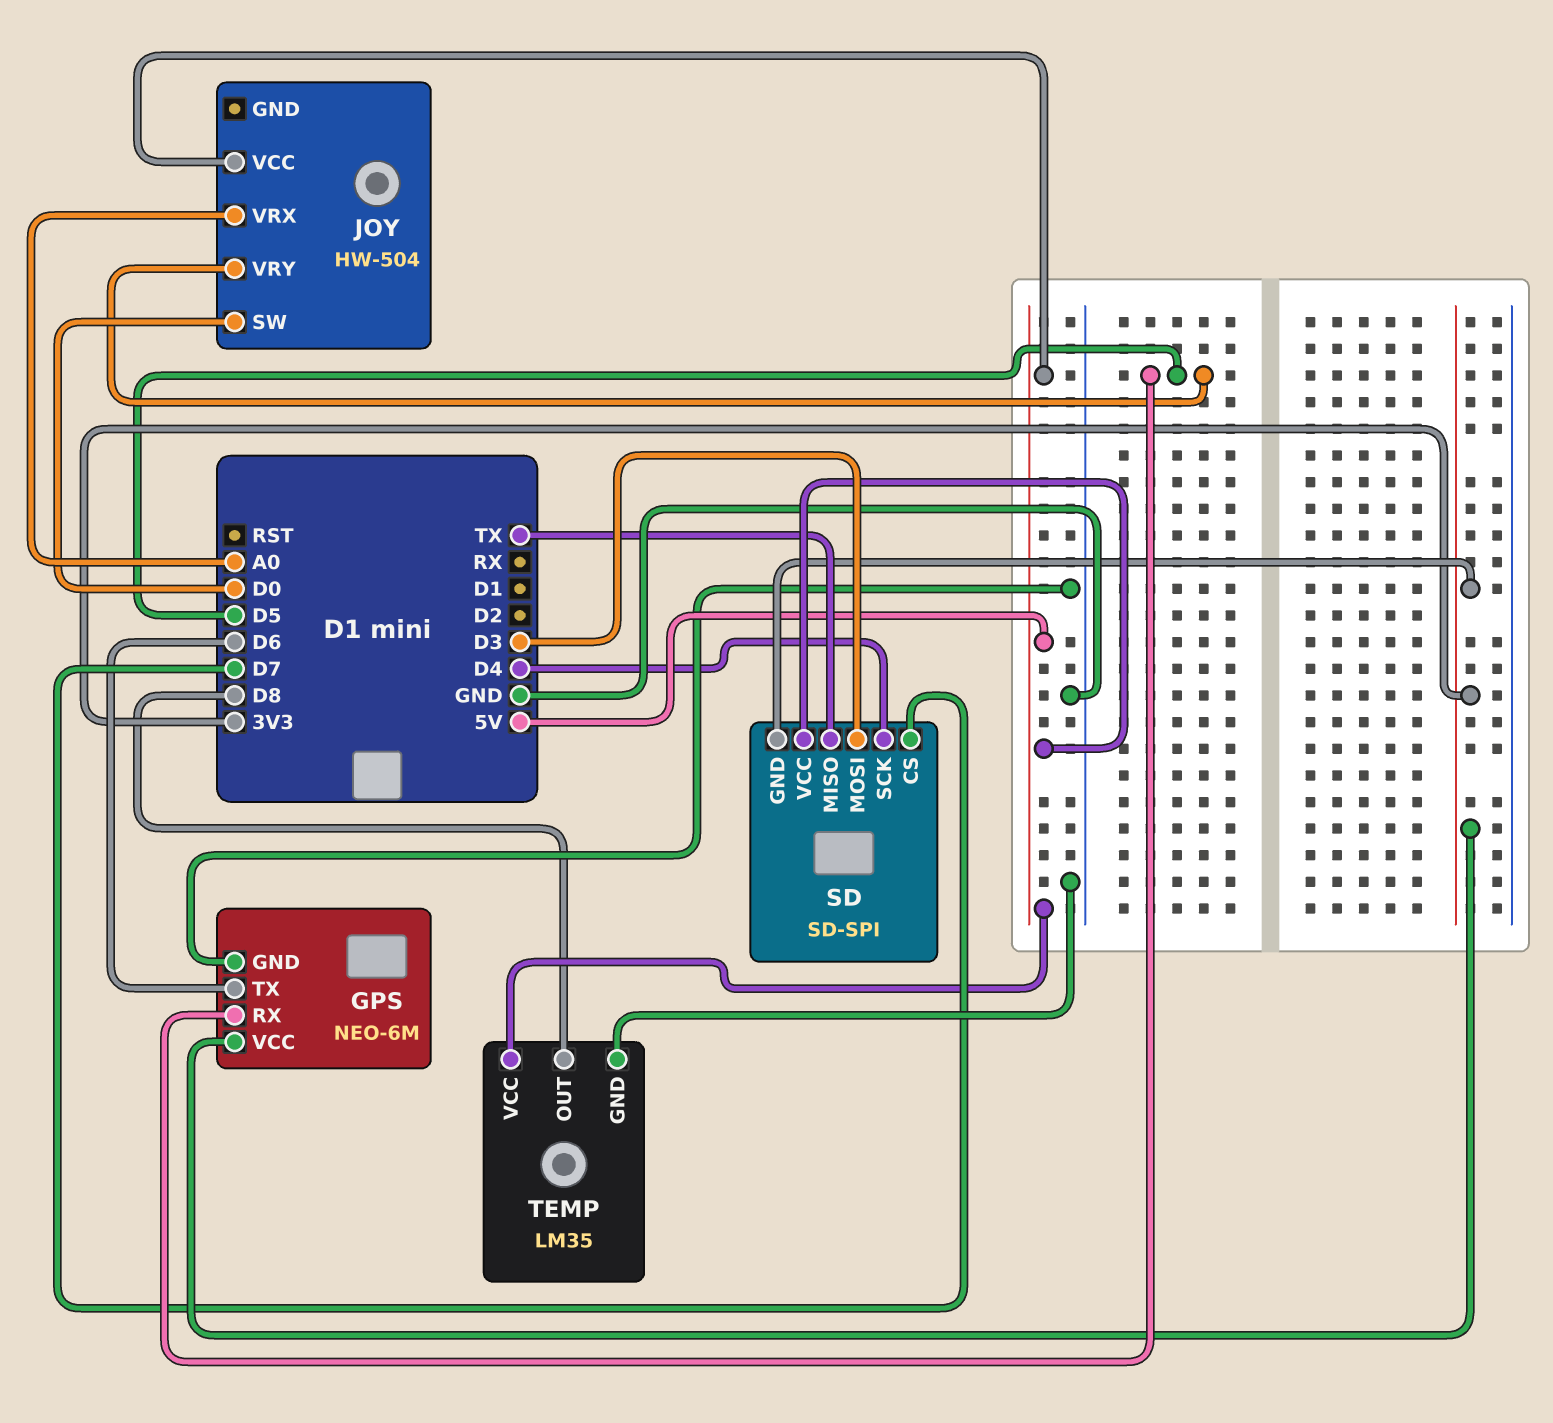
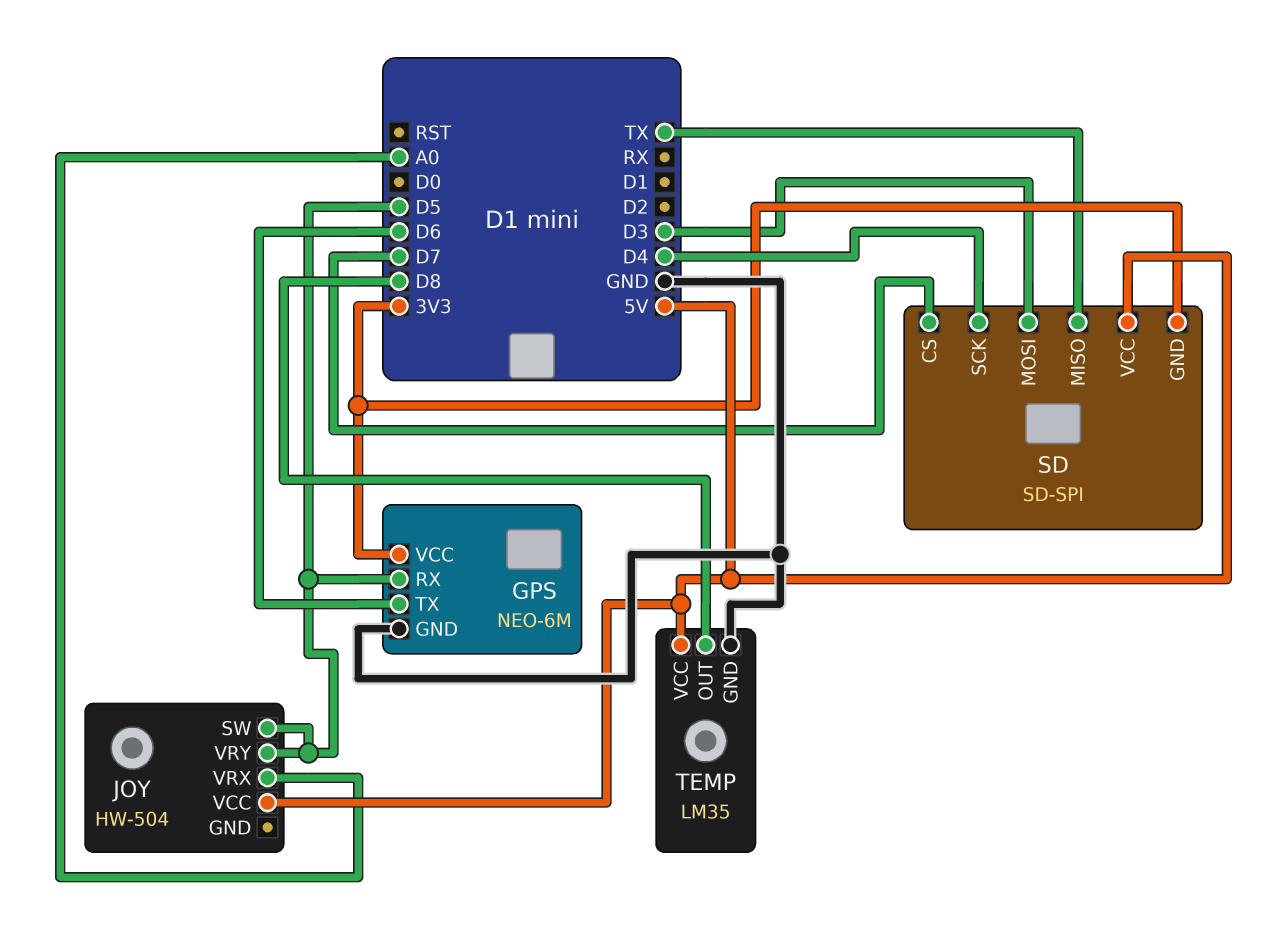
JOY pin SW: D0 -> D5

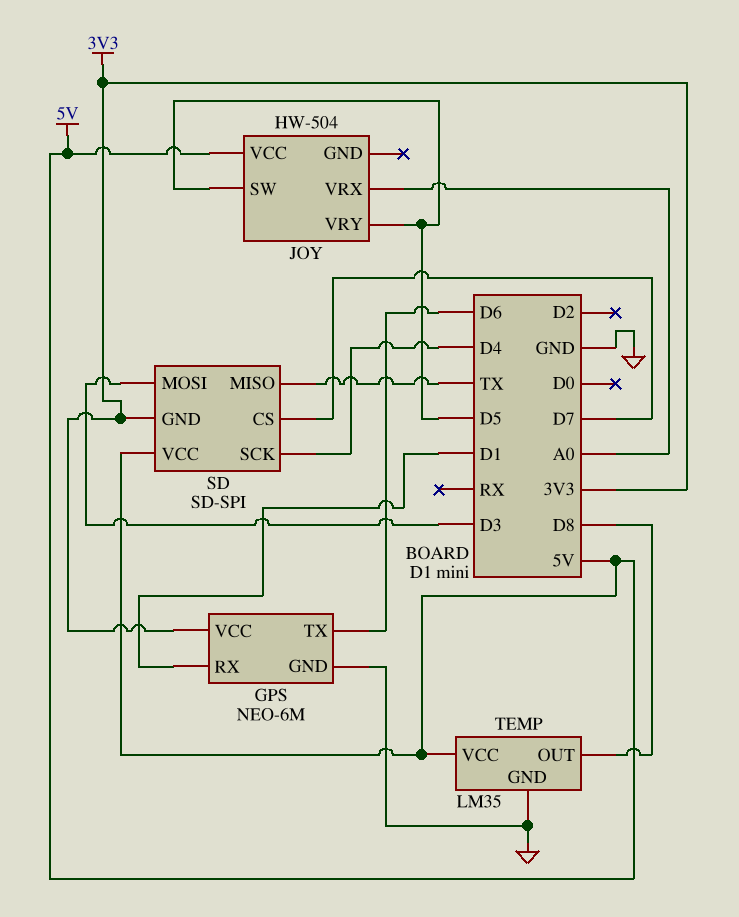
GPS pin RX: D5 -> D1

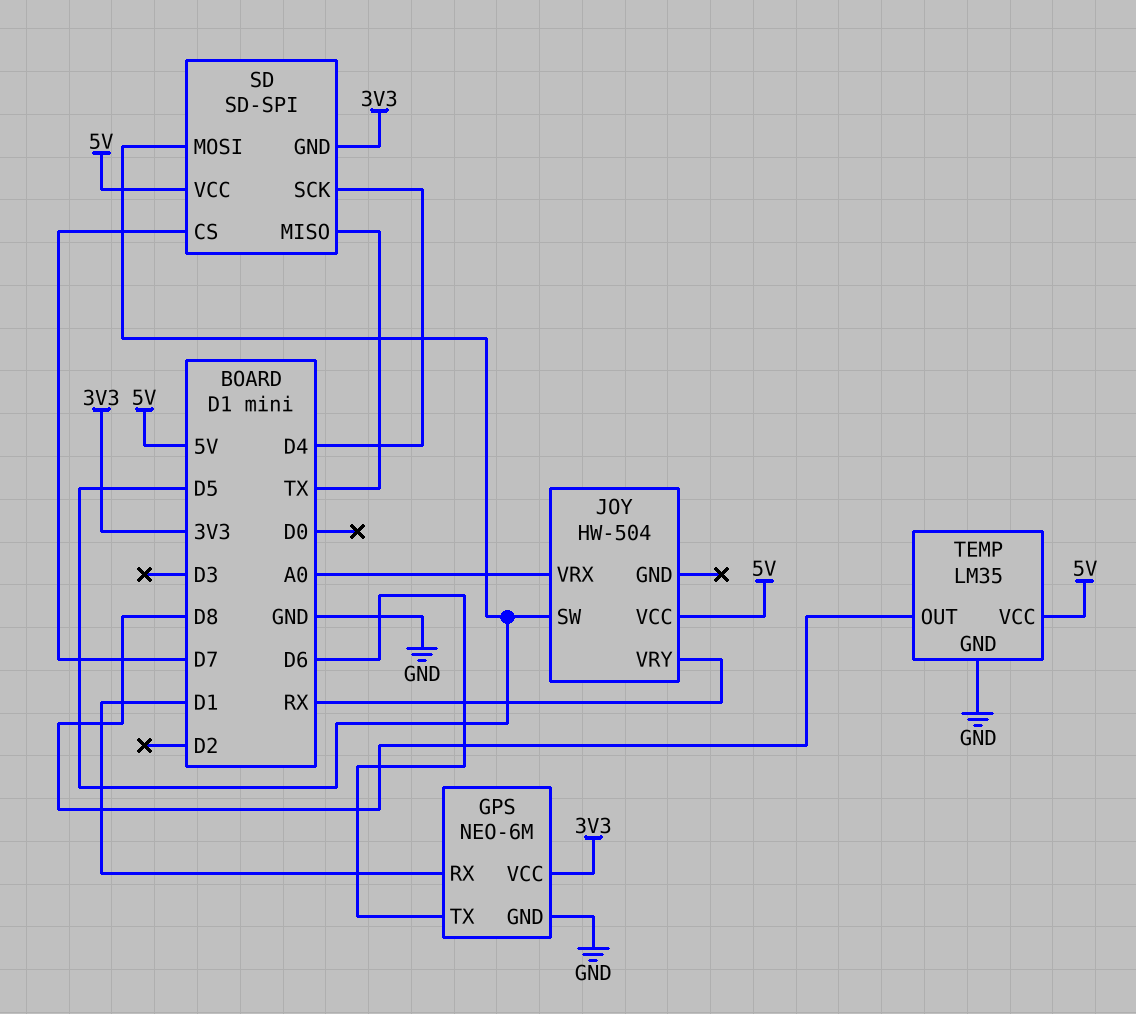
JOY pin VRY: D5 -> RX
SD pin MOSI: D3 -> D5

